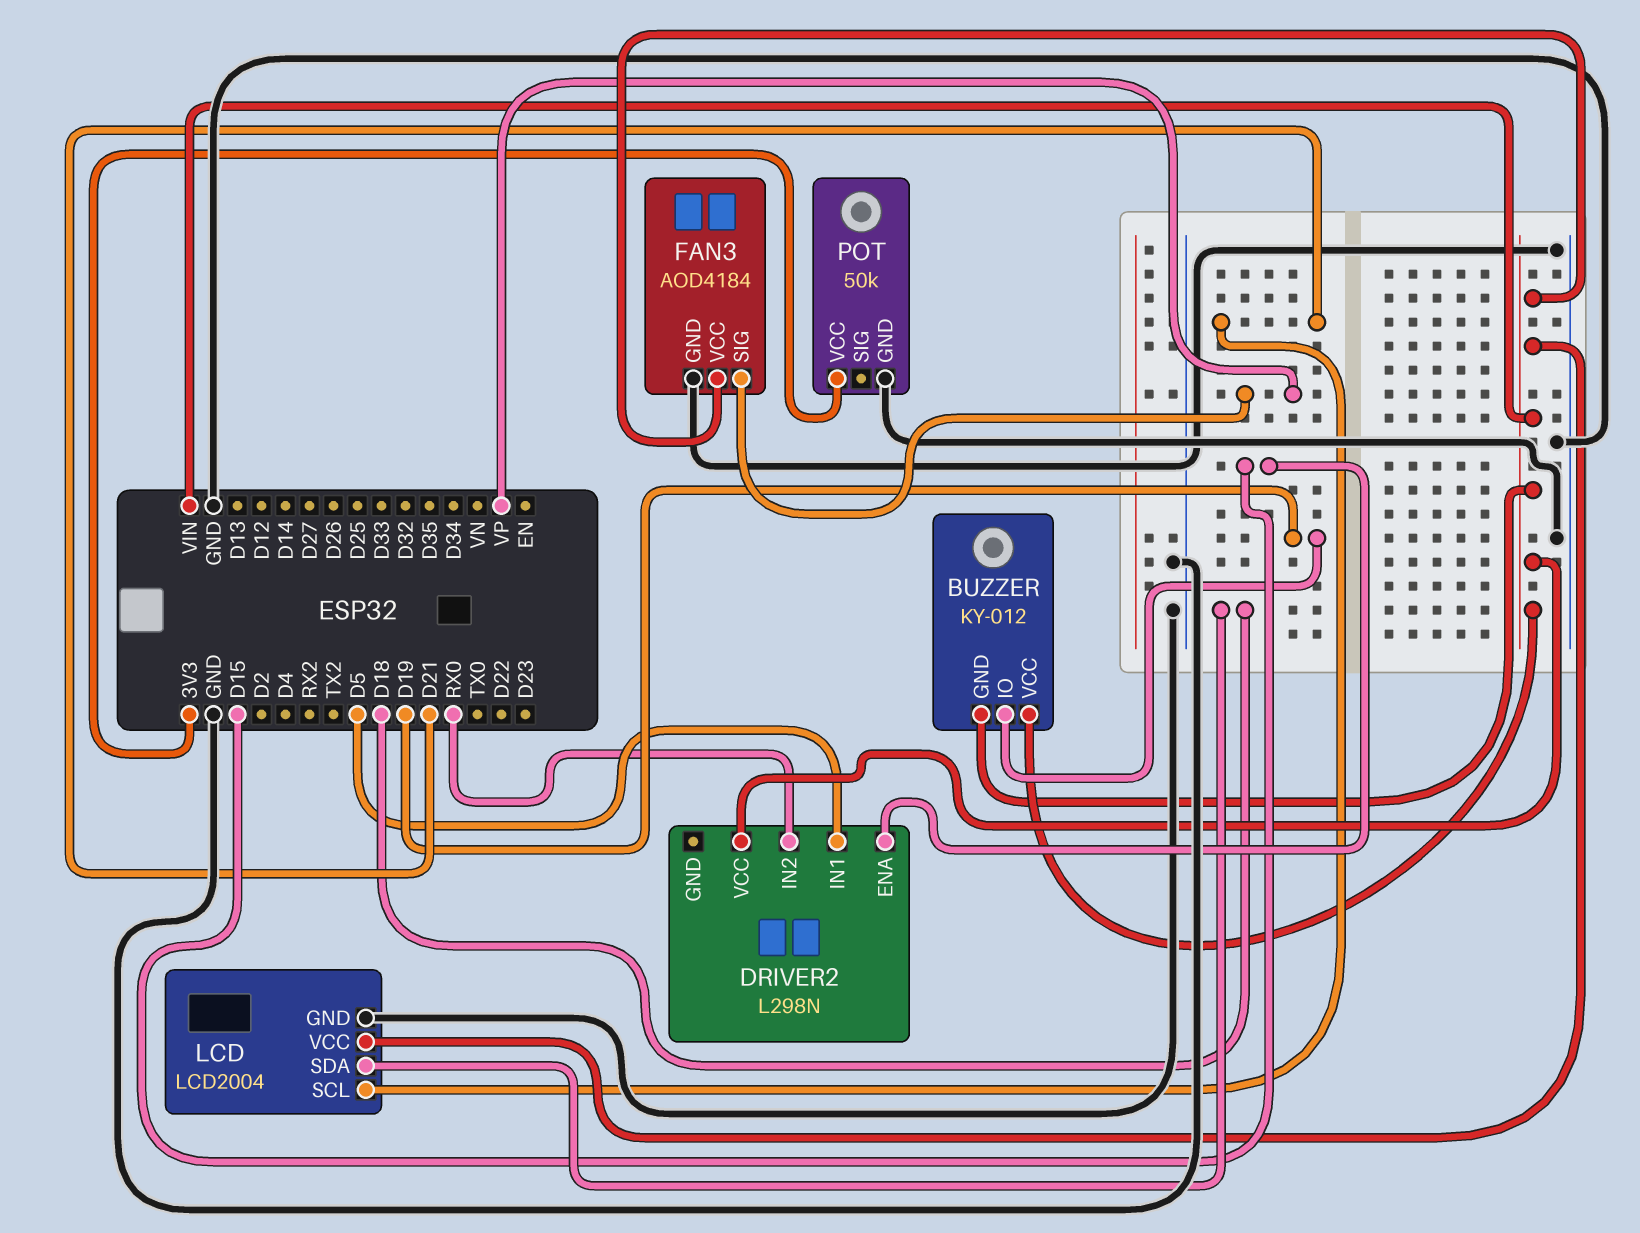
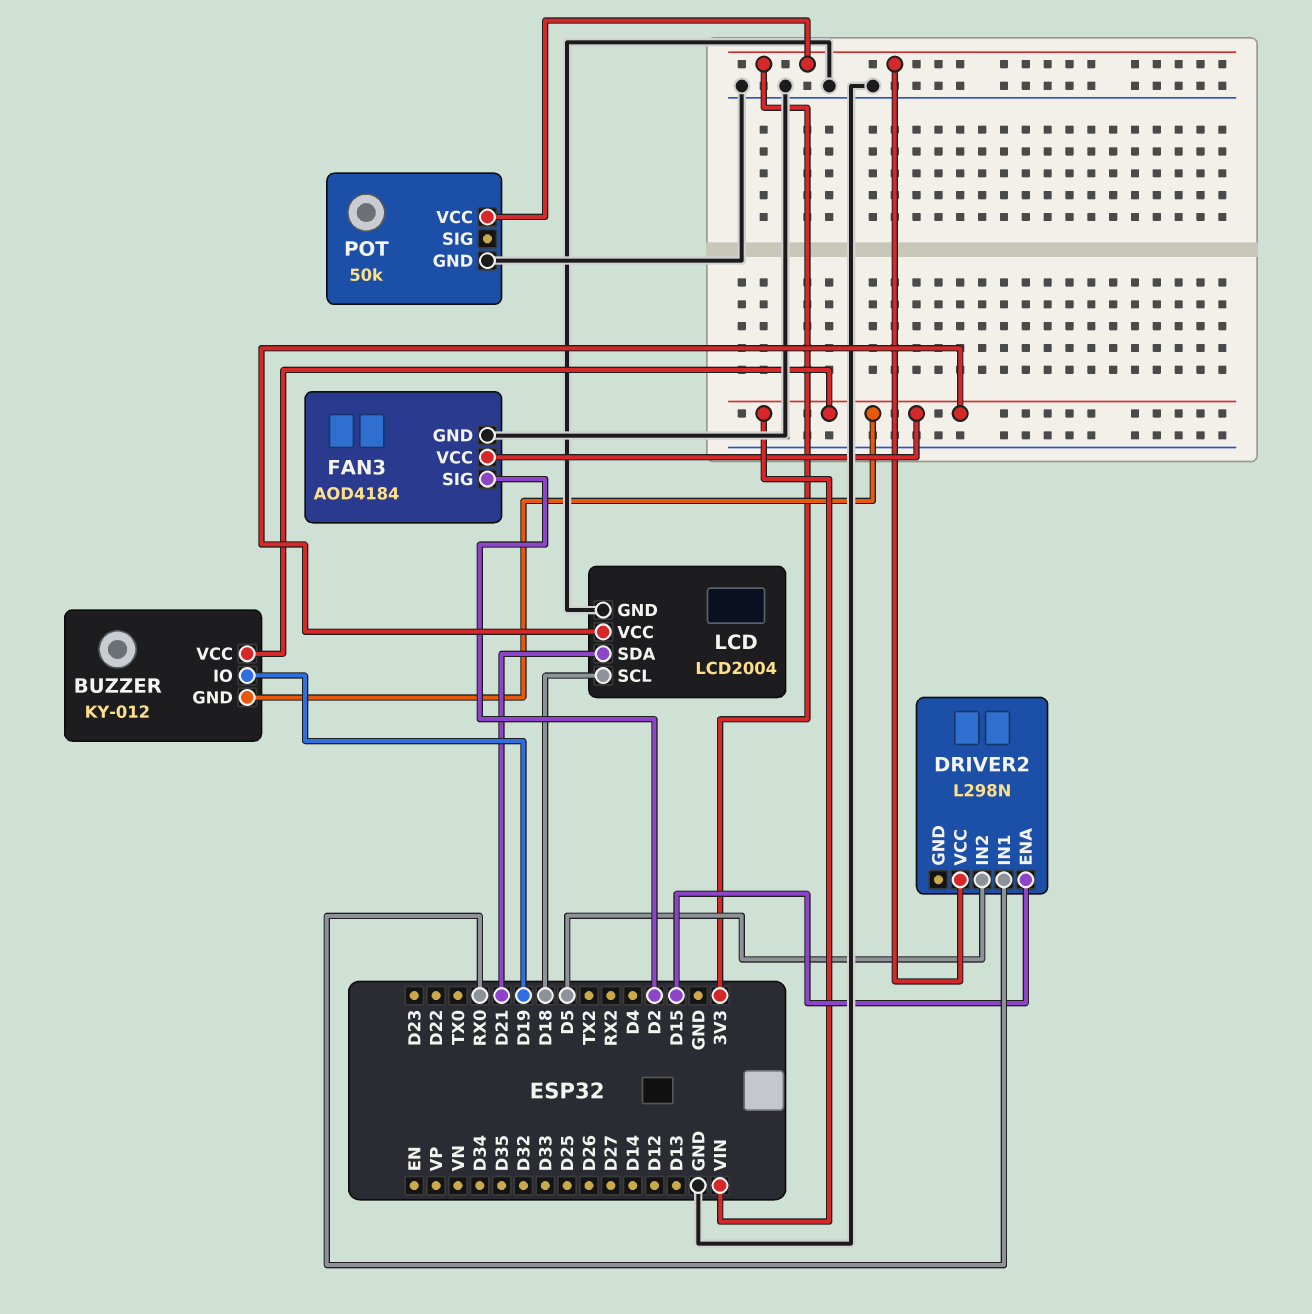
DRIVER2 pin IN1: D5 -> RX0
DRIVER2 pin IN2: RX0 -> D5
DRIVER2 pin VCC: VIN -> 3V3
FAN3 pin SIG: VP -> D2
LCD pin SCL: D21 -> D18
LCD pin SDA: D18 -> D21

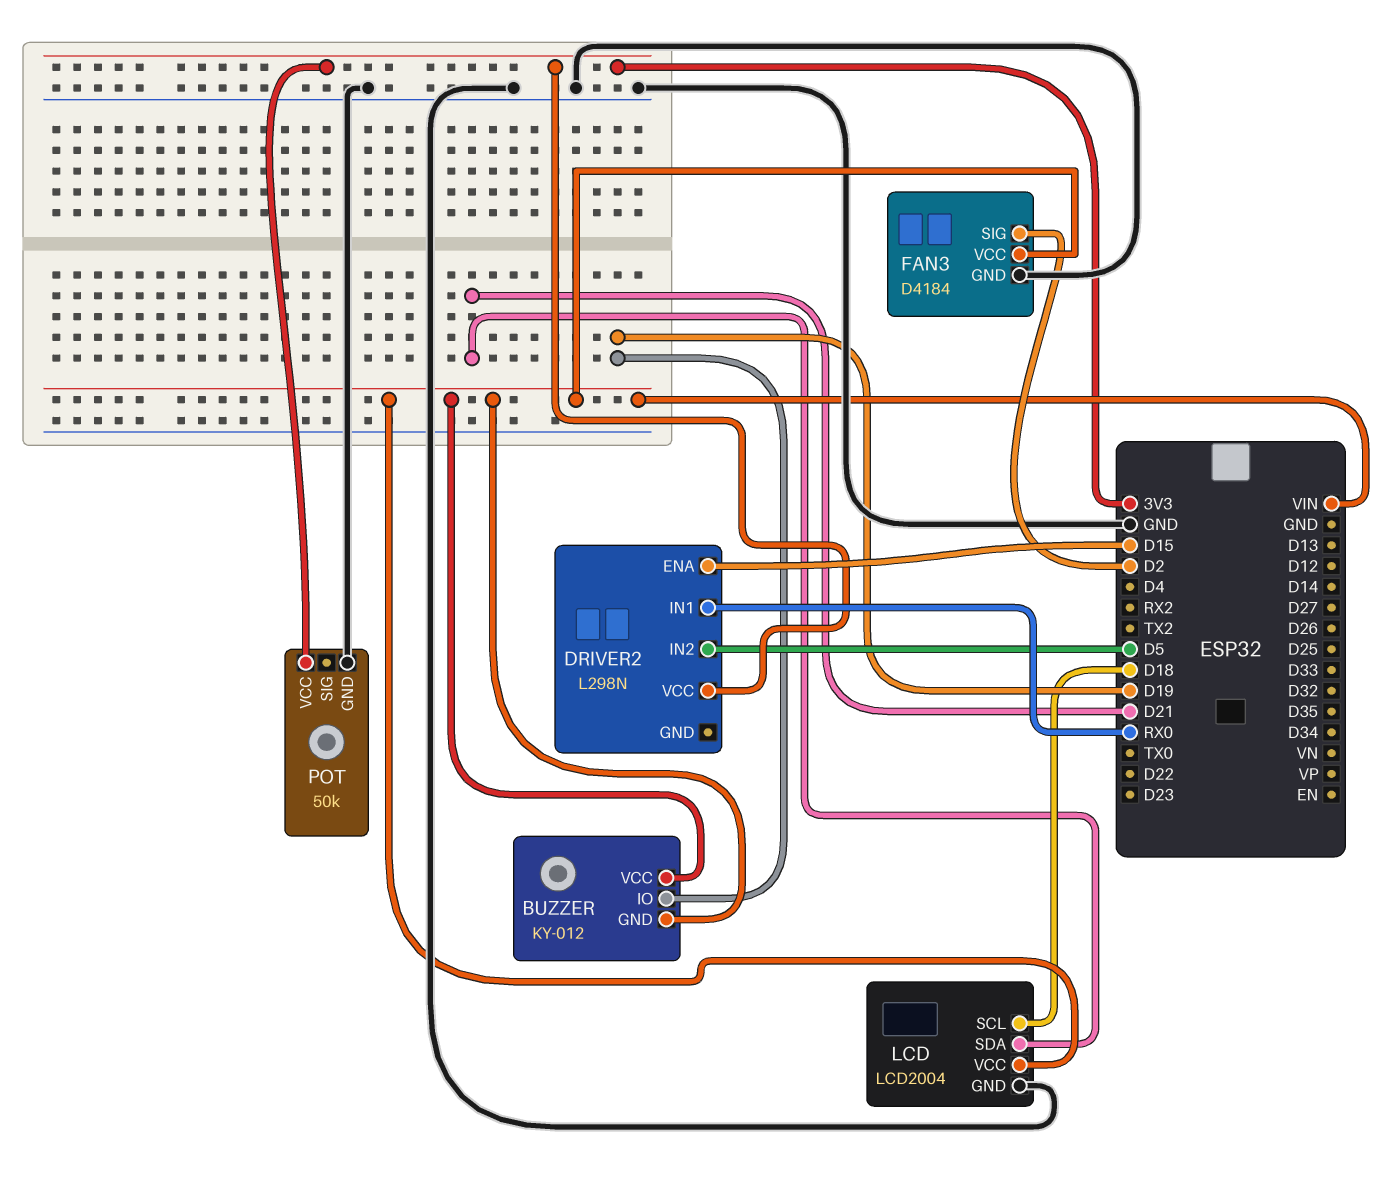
FAN3: AOD4184 -> D4184

